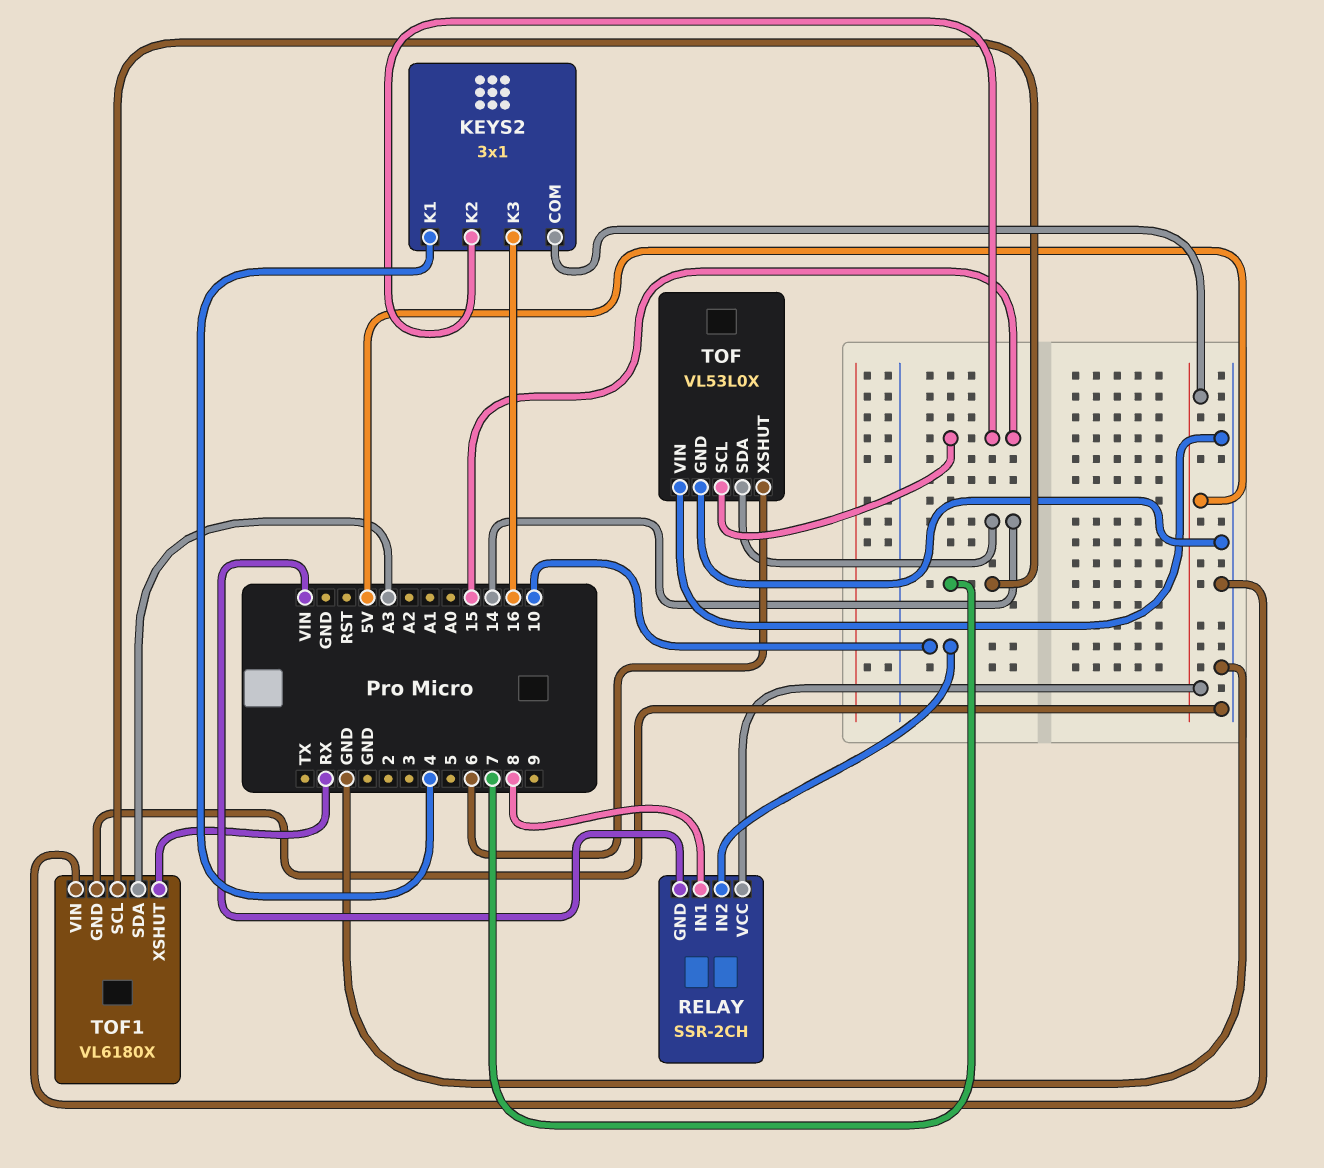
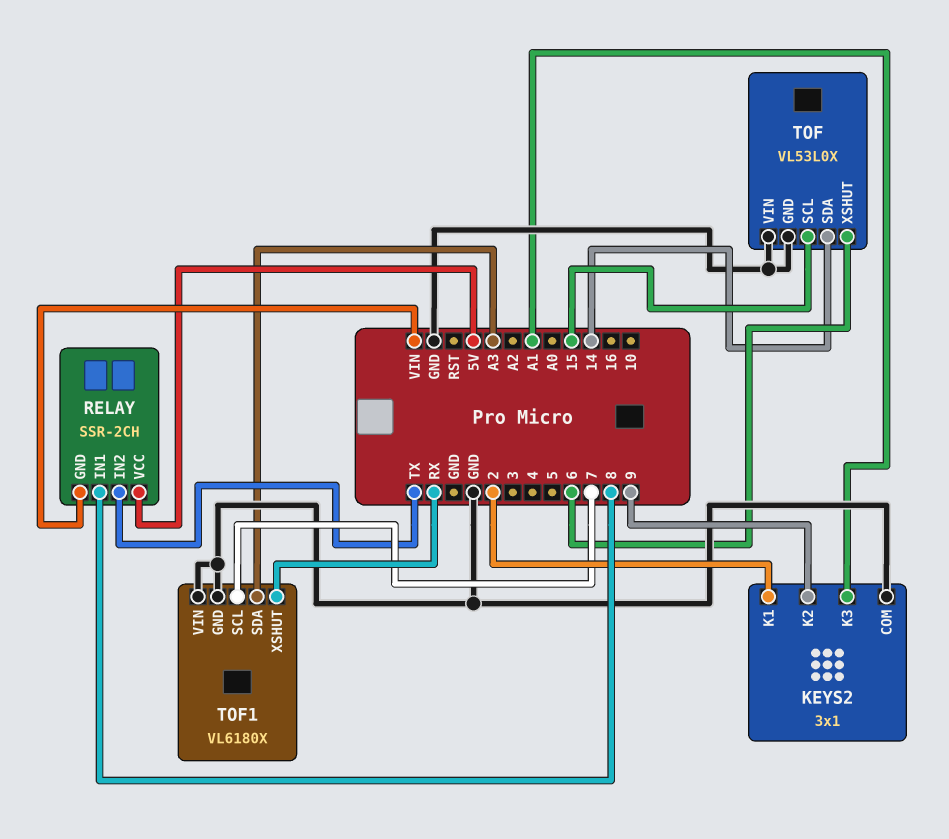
KEYS2 pin COM: 5V -> GND
KEYS2 pin K1: 4 -> 2
KEYS2 pin K2: 15 -> 9
KEYS2 pin K3: 16 -> A1
RELAY pin IN2: 10 -> TX

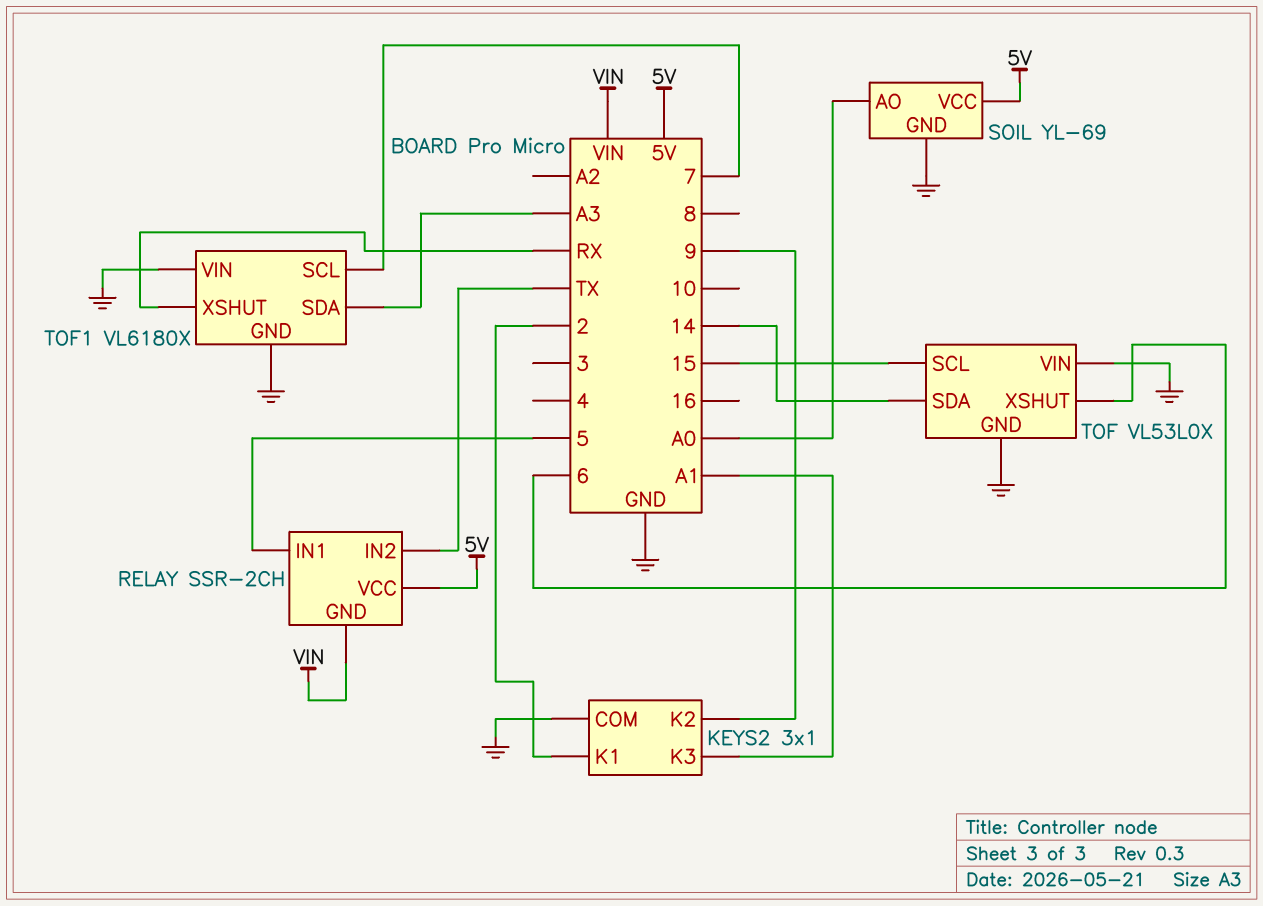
RELAY pin IN1: 8 -> 5
SOIL: none -> YL-69
SOIL pin AO: none -> A0
SOIL pin GND: none -> GND
SOIL pin VCC: none -> 5V

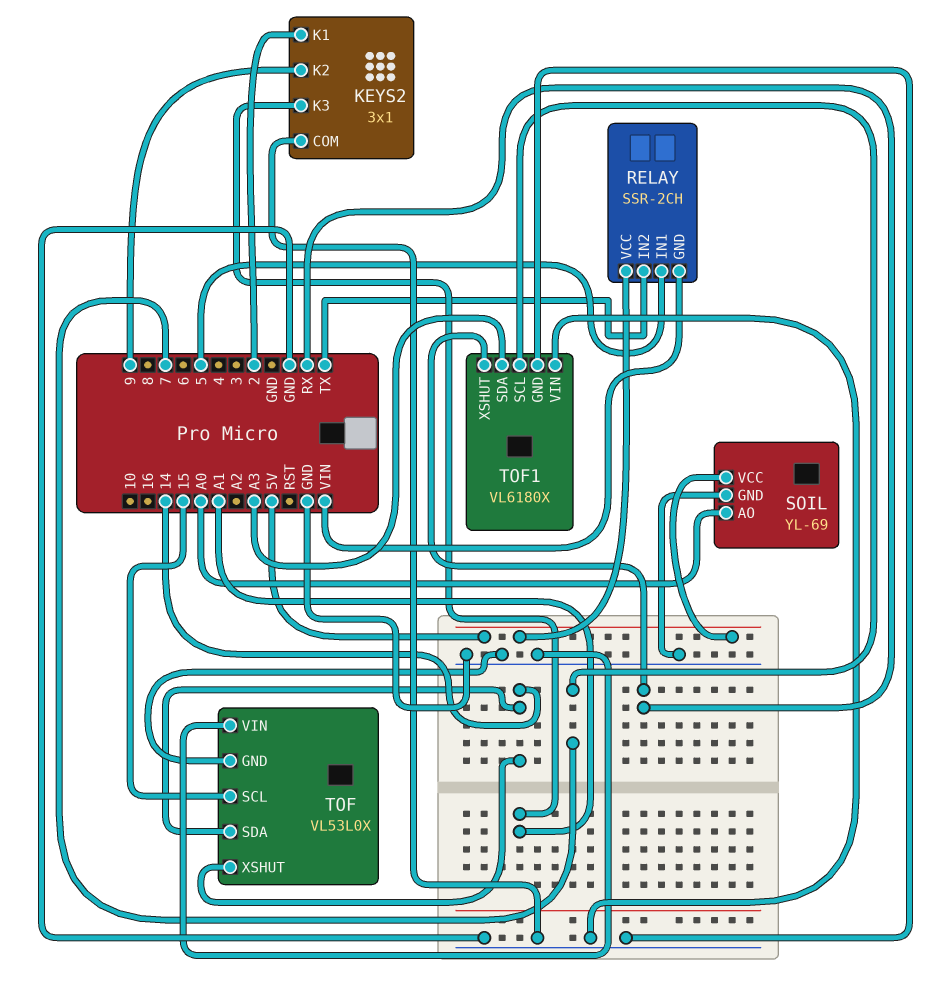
TOF pin XSHUT: 6 -> 14

